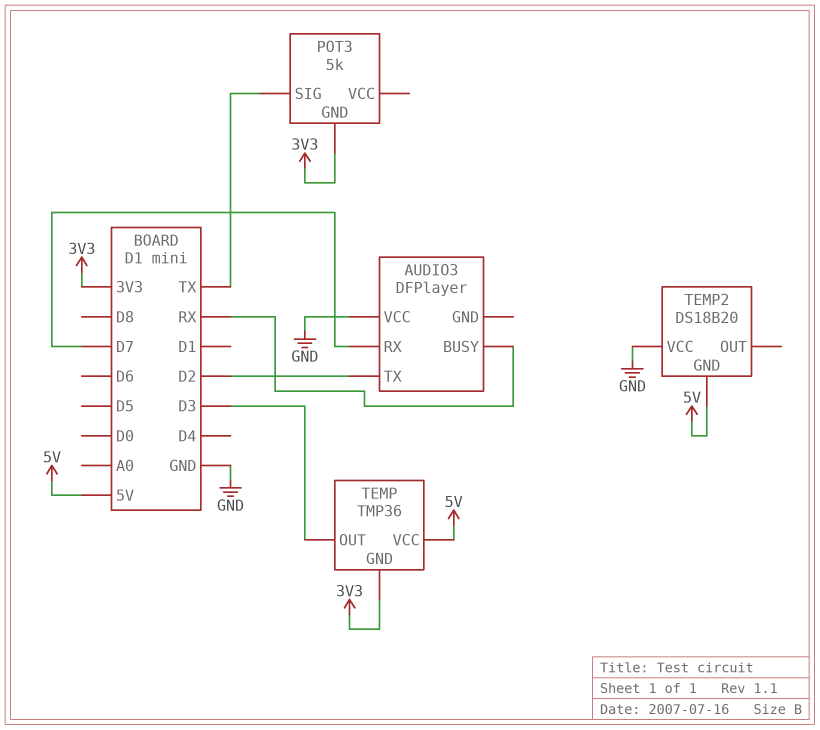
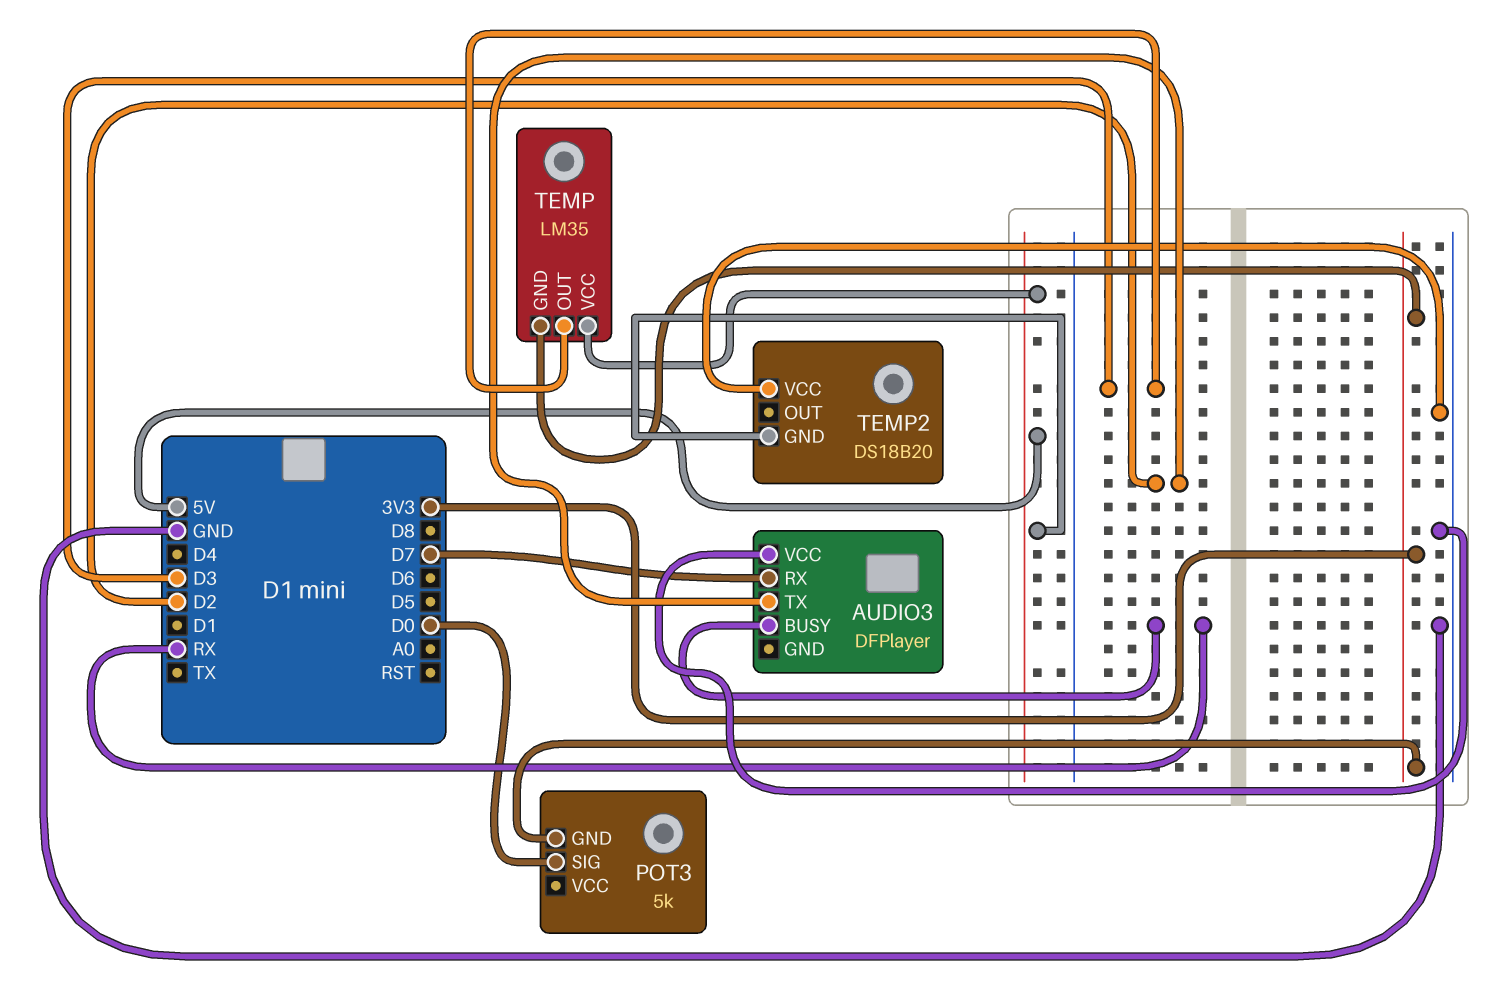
POT3 pin SIG: TX -> D0
TEMP: TMP36 -> LM35

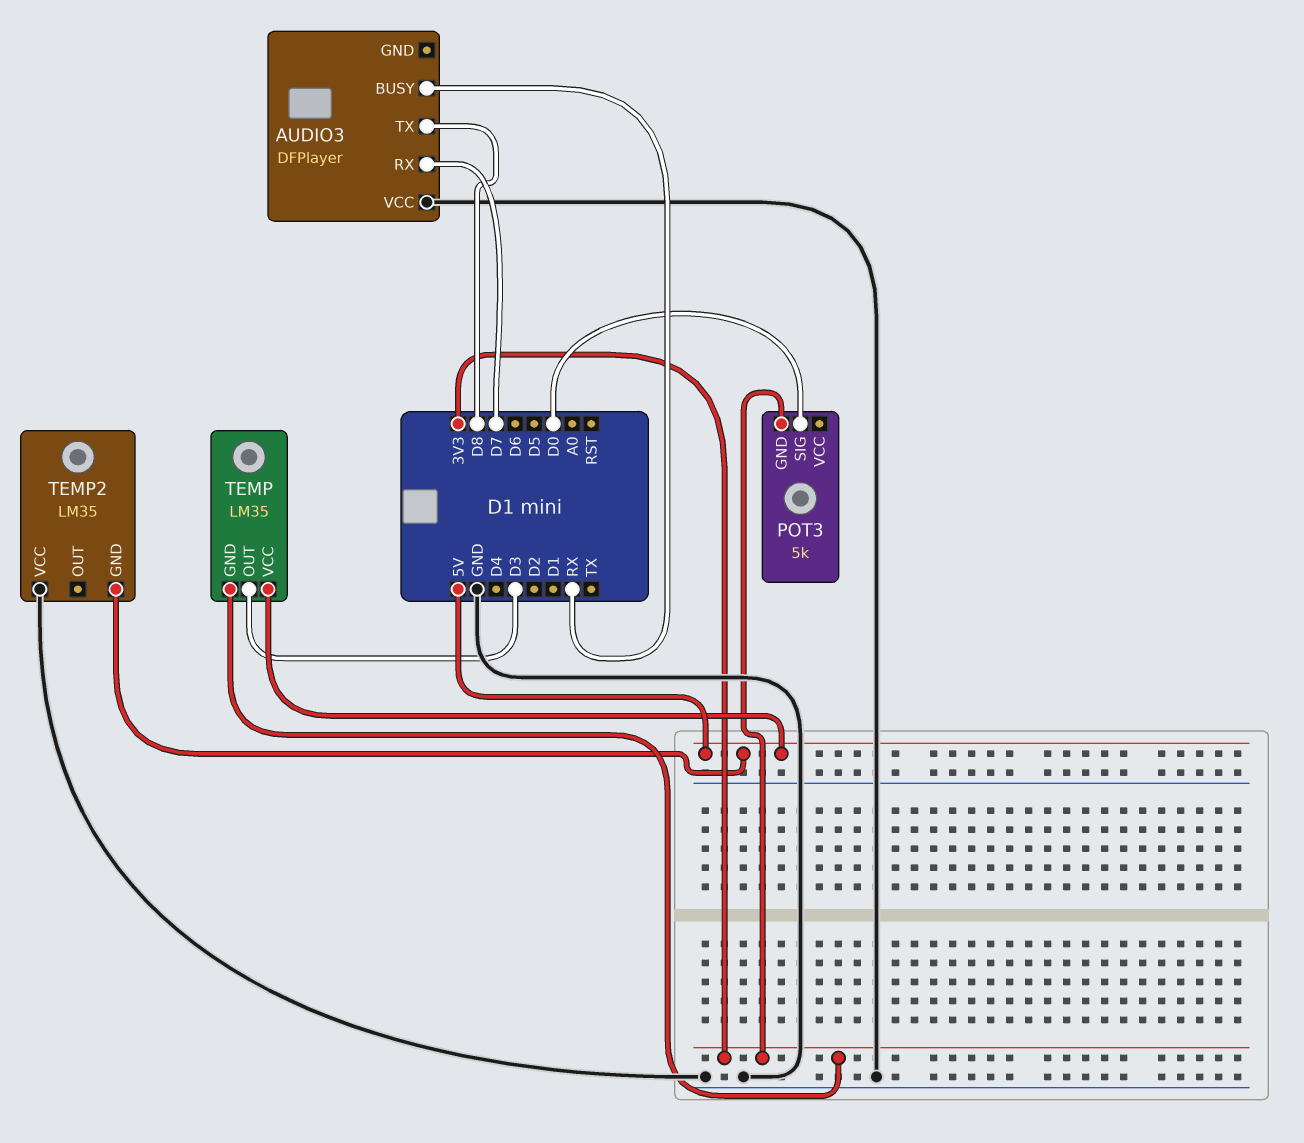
AUDIO3 pin TX: D2 -> D8
TEMP2: DS18B20 -> LM35

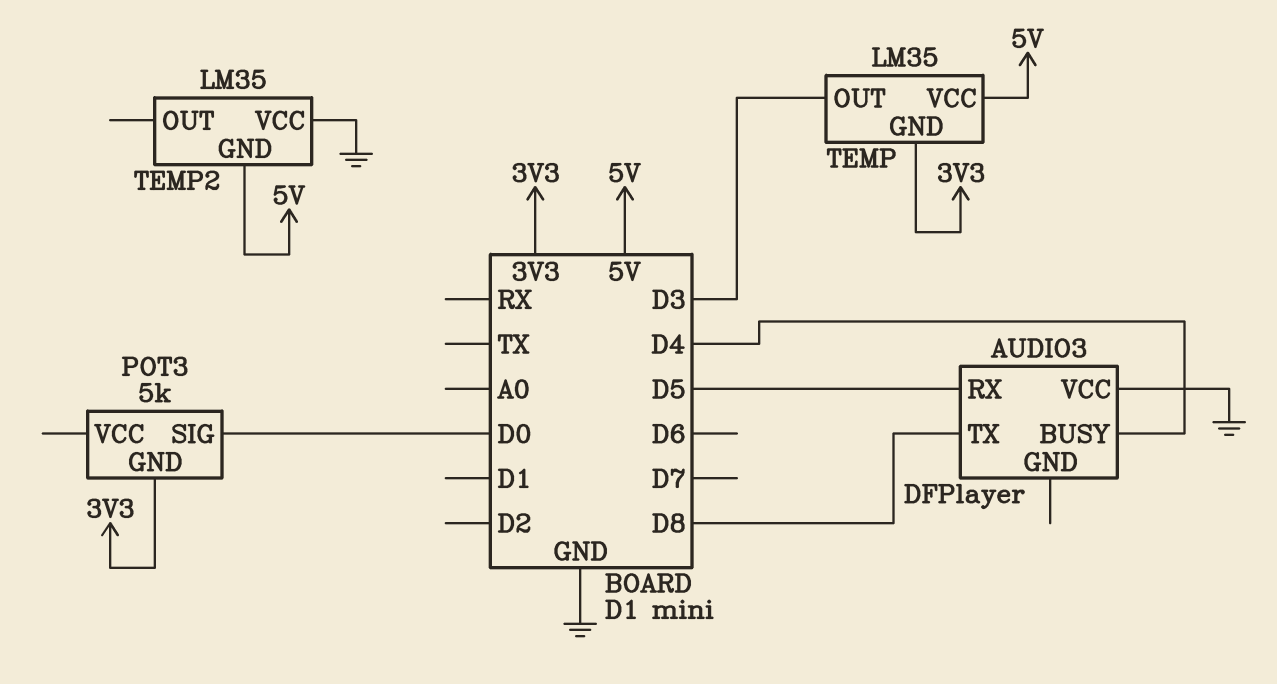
AUDIO3 pin BUSY: RX -> D4
AUDIO3 pin RX: D7 -> D5

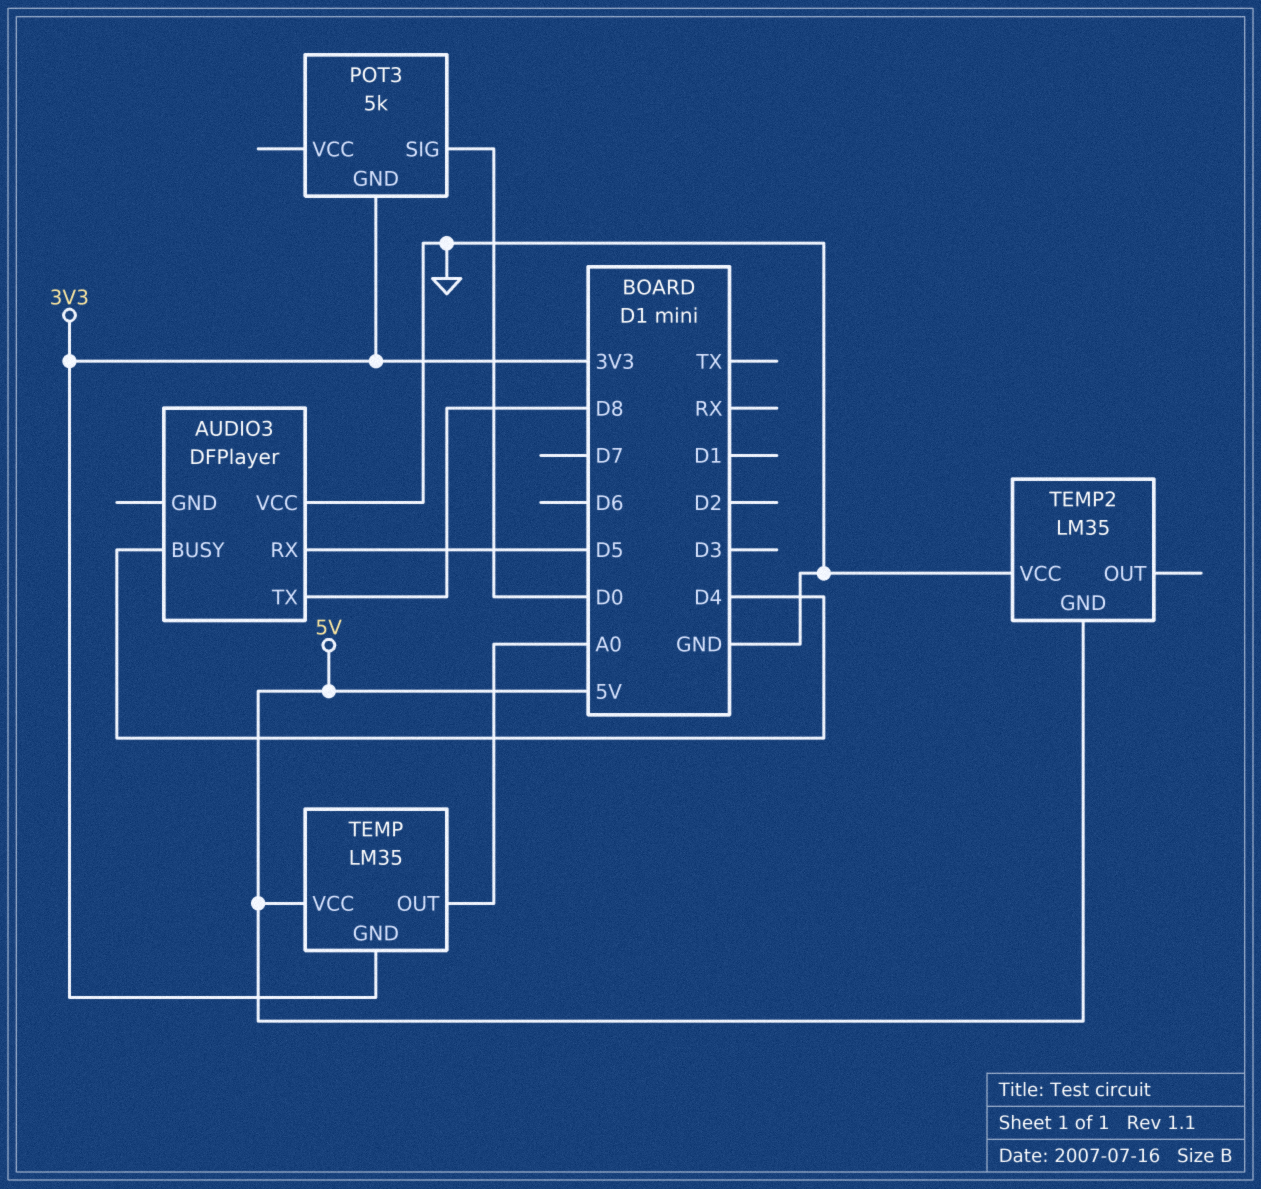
TEMP pin OUT: D3 -> A0

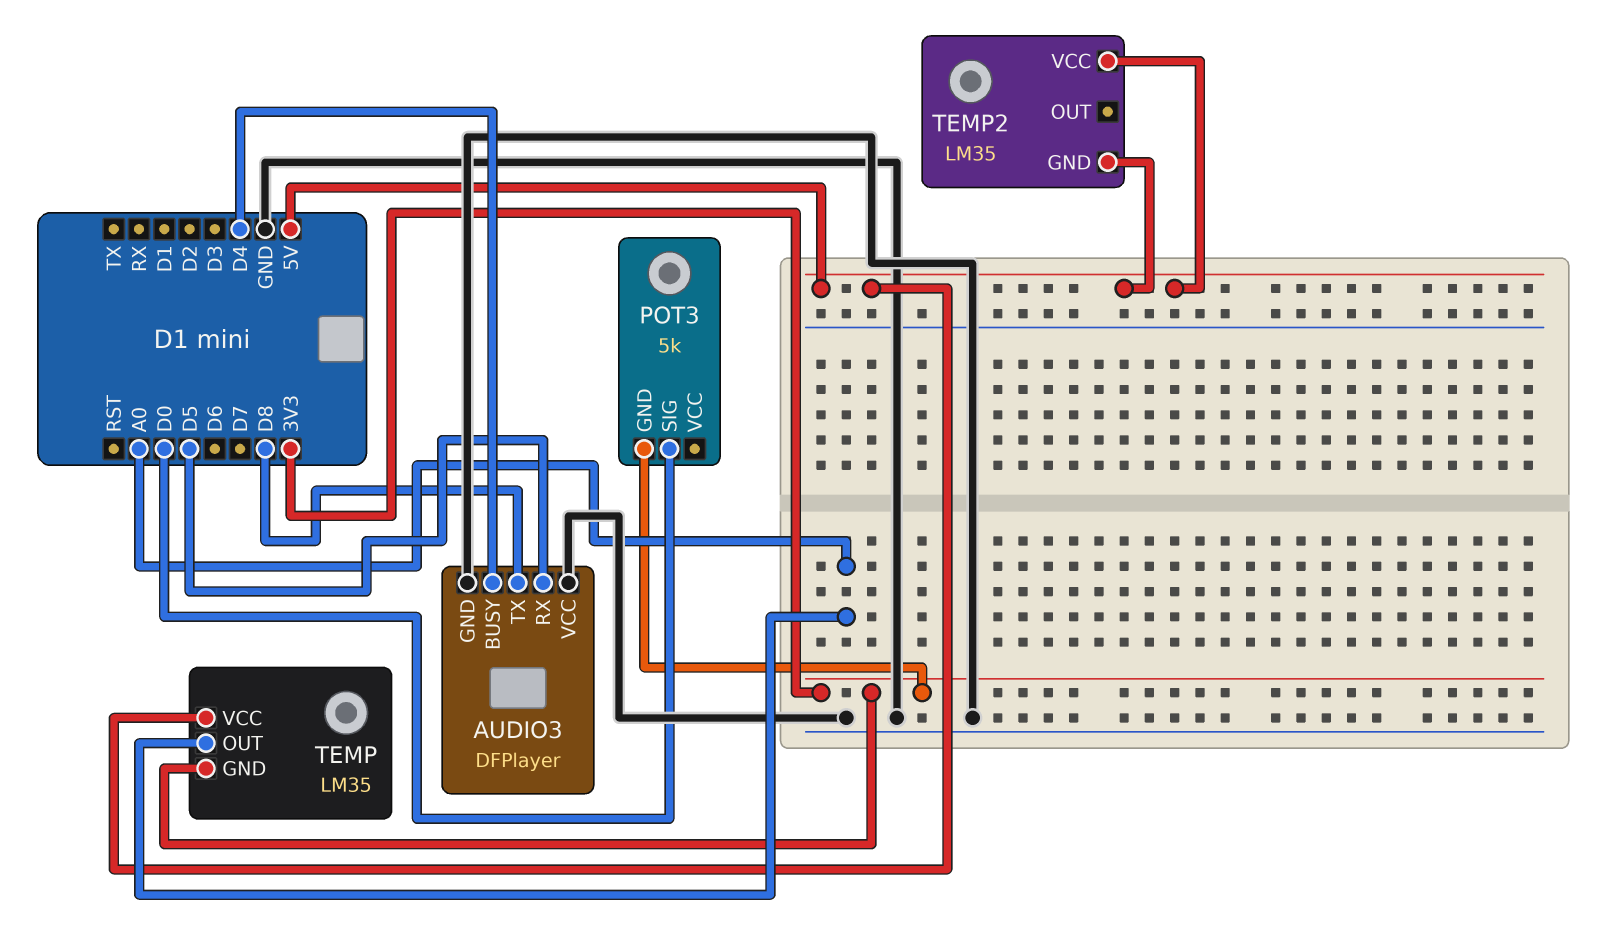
AUDIO3 pin GND: none -> GND
TEMP2 pin VCC: GND -> 5V

